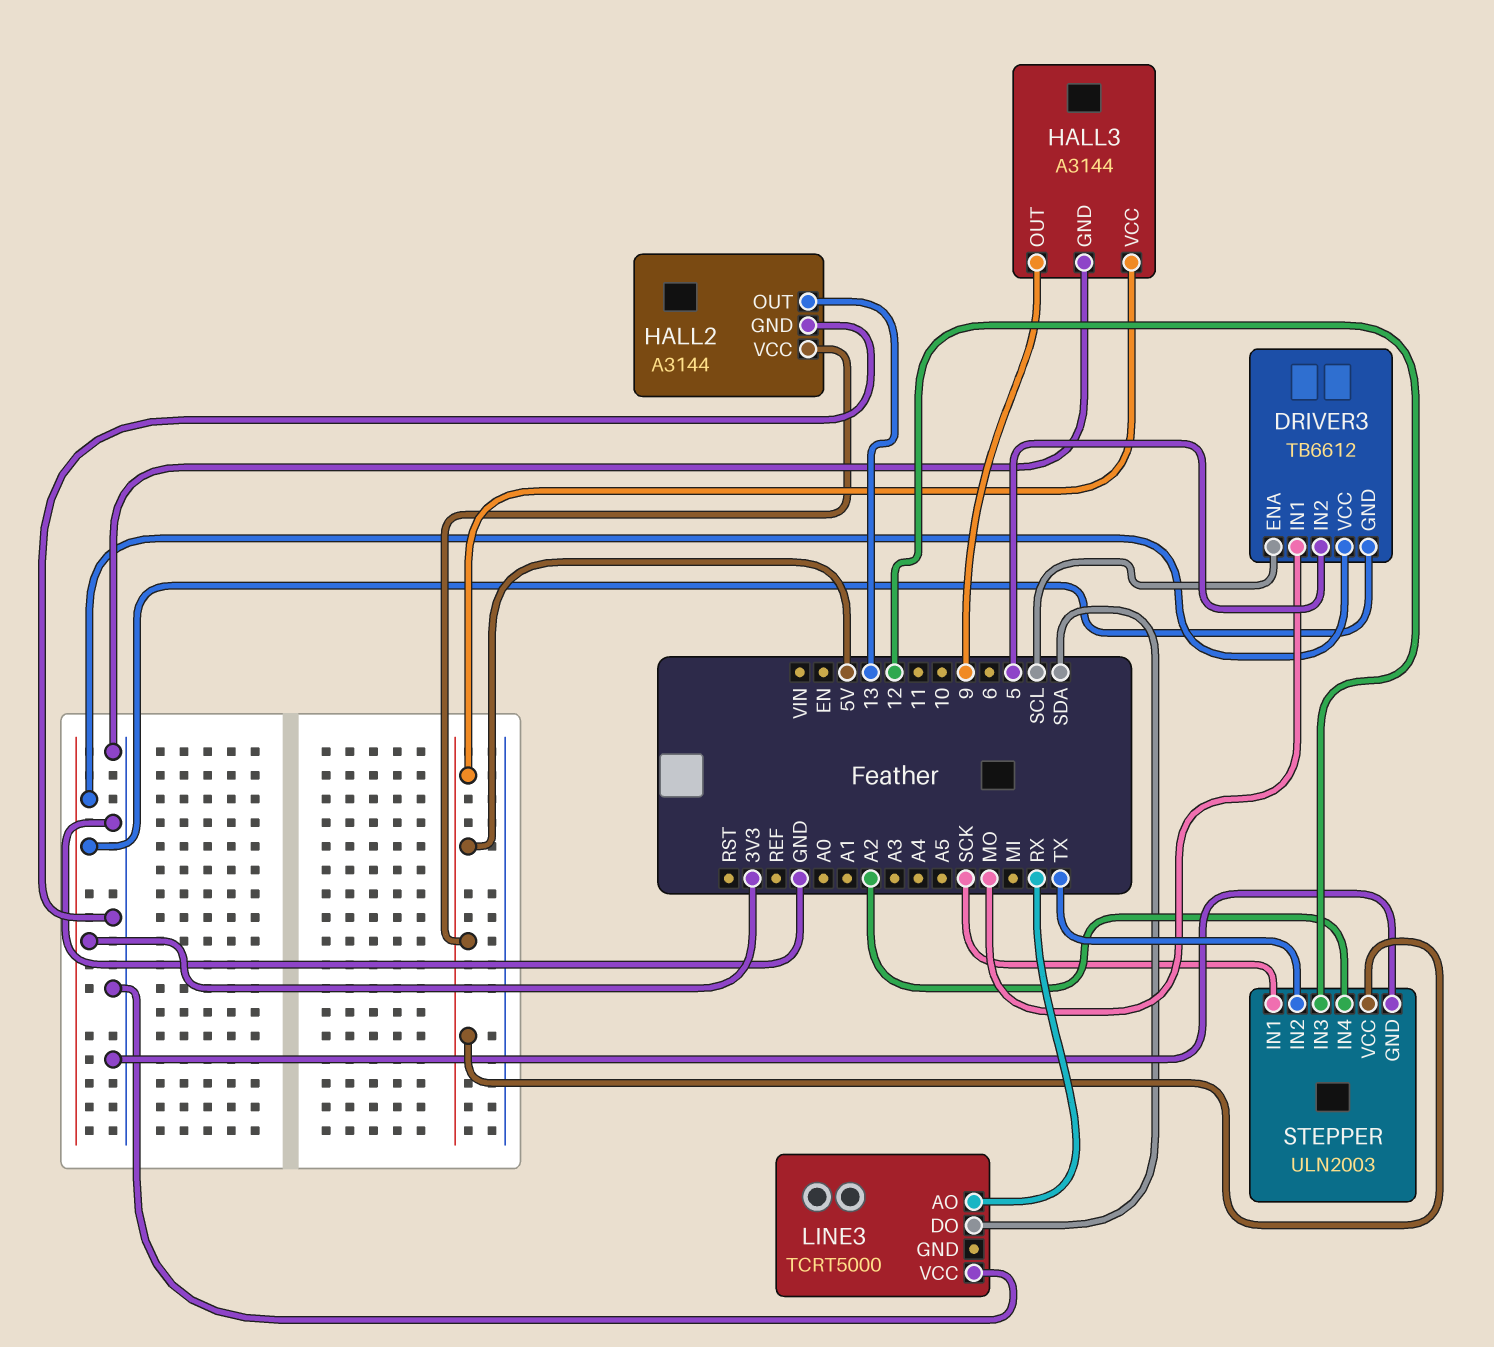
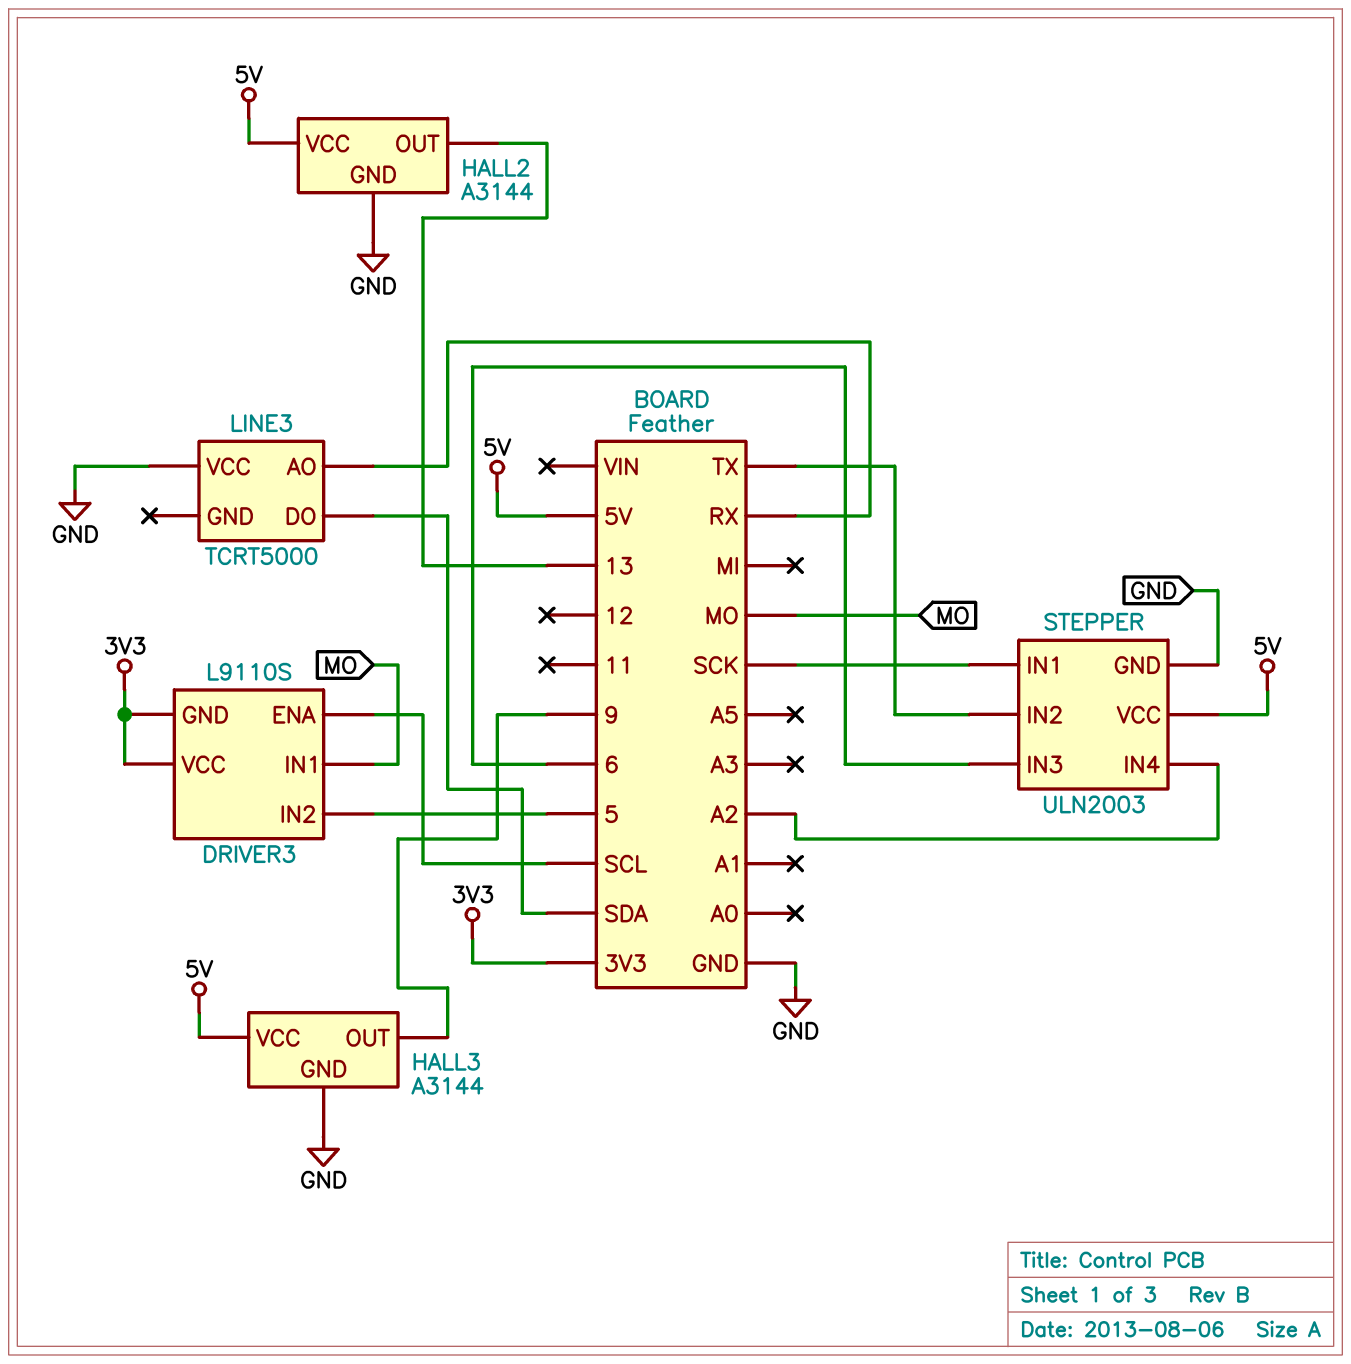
DRIVER3: TB6612 -> L9110S
STEPPER pin IN3: 12 -> 6

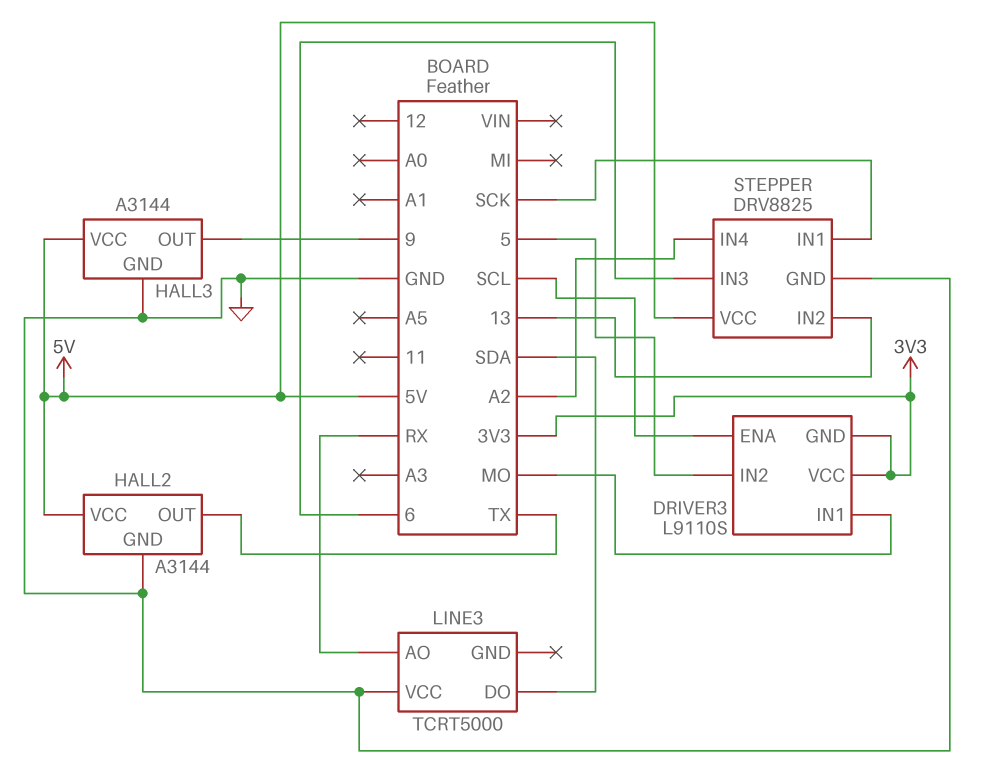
HALL2 pin OUT: 13 -> TX
STEPPER: ULN2003 -> DRV8825
STEPPER pin IN2: TX -> 13

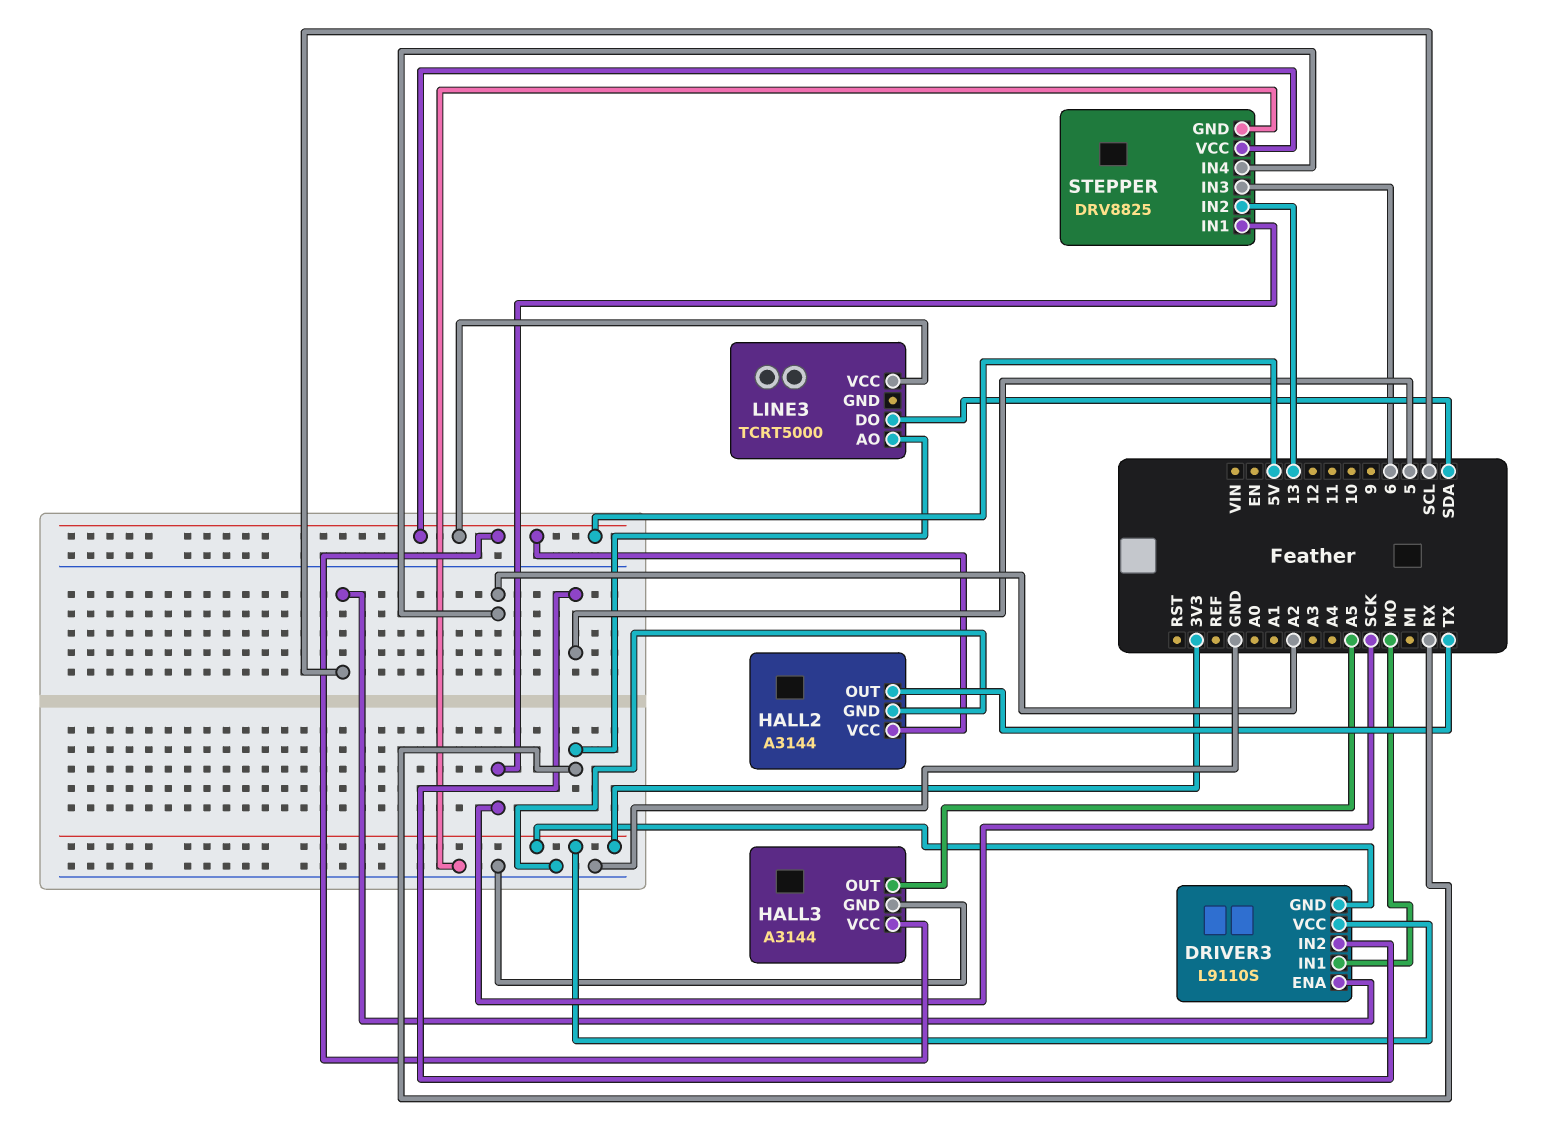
HALL3 pin OUT: 9 -> A5
LINE3 pin VCC: GND -> 5V

